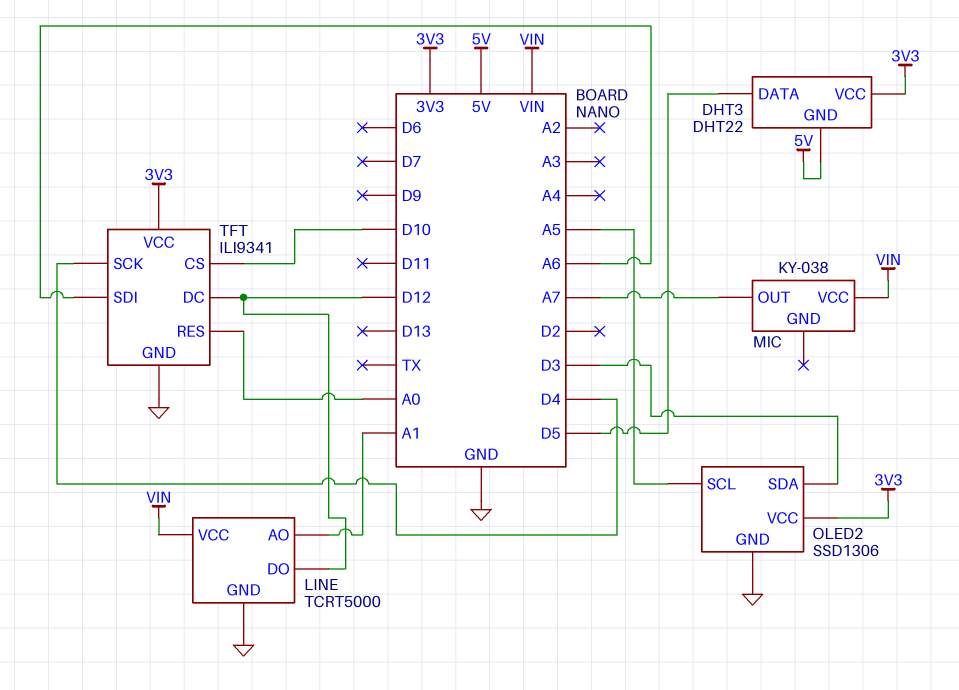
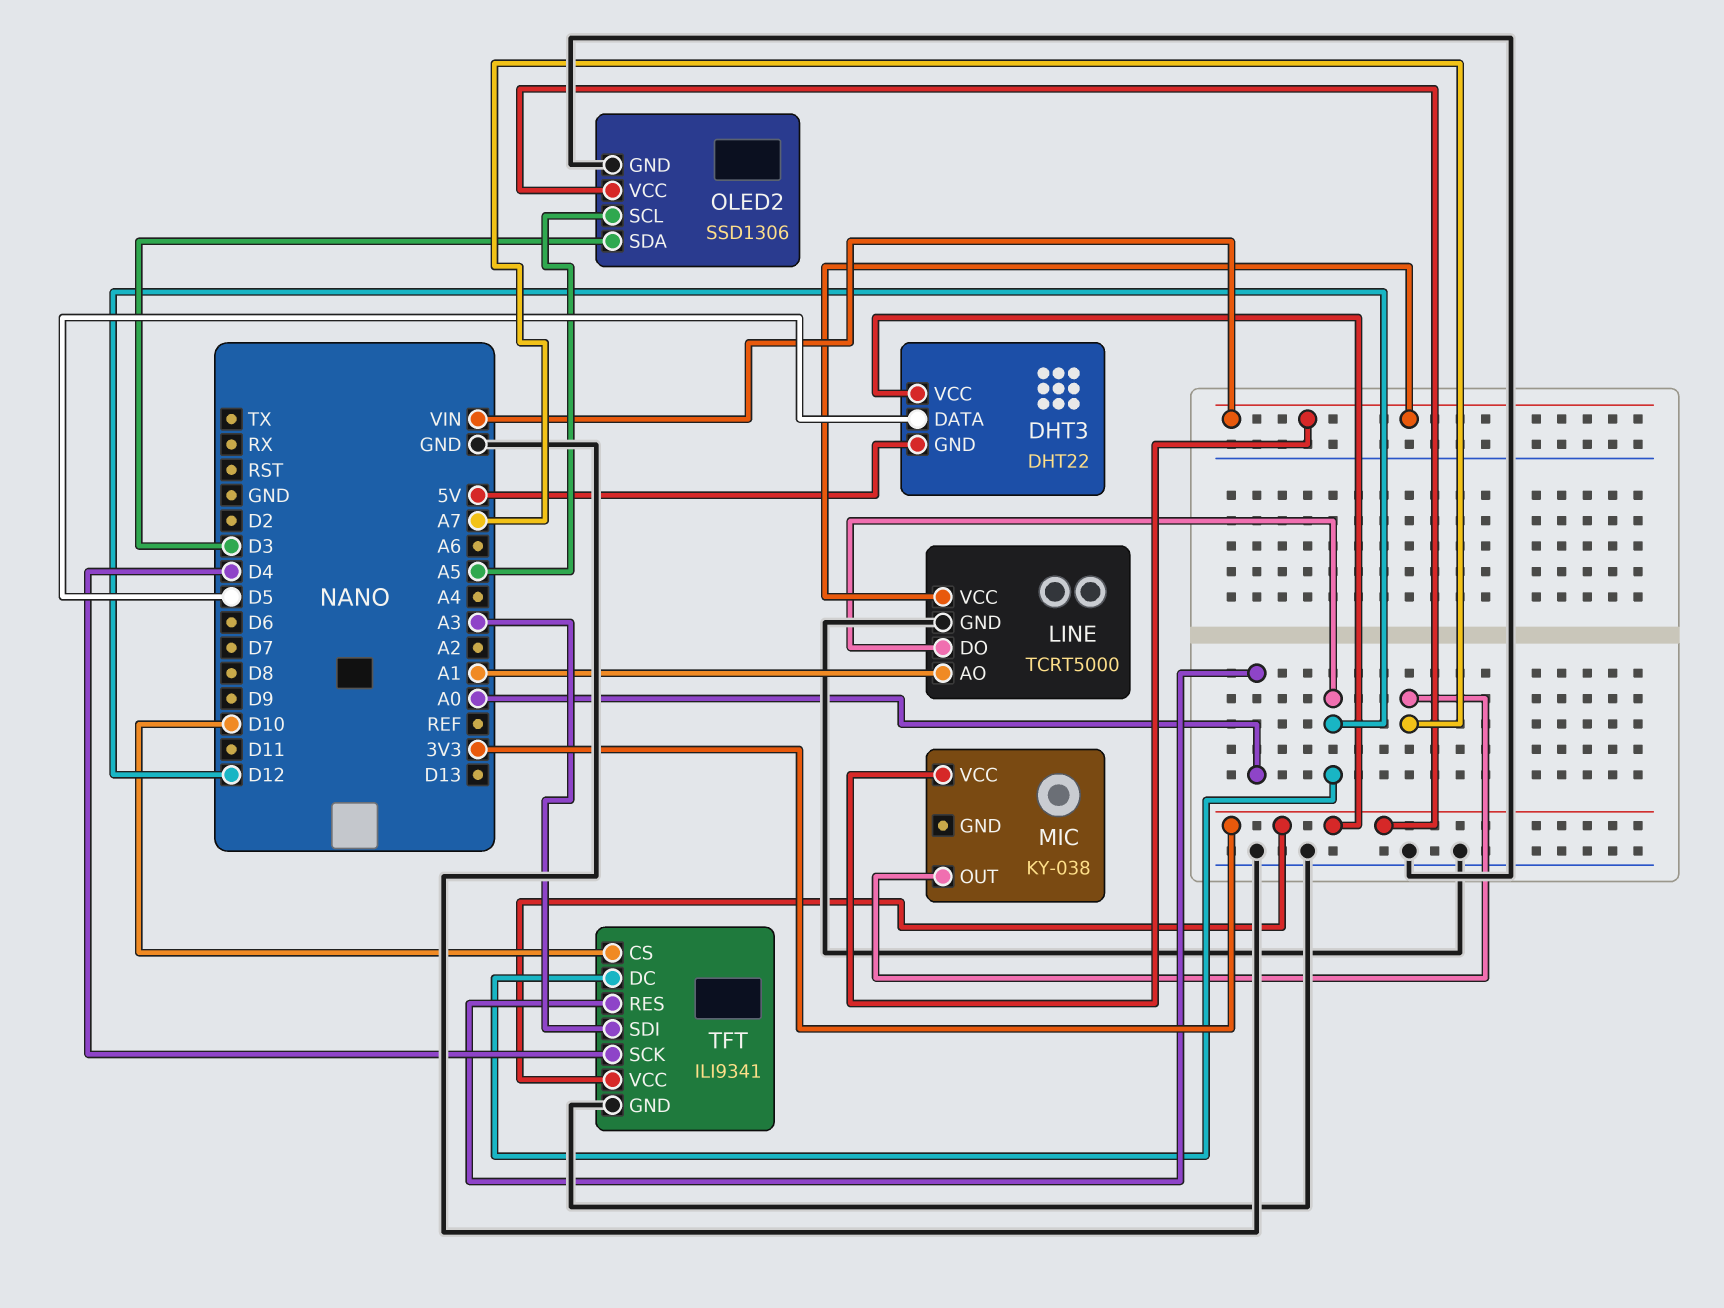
TFT pin SDI: A6 -> A3

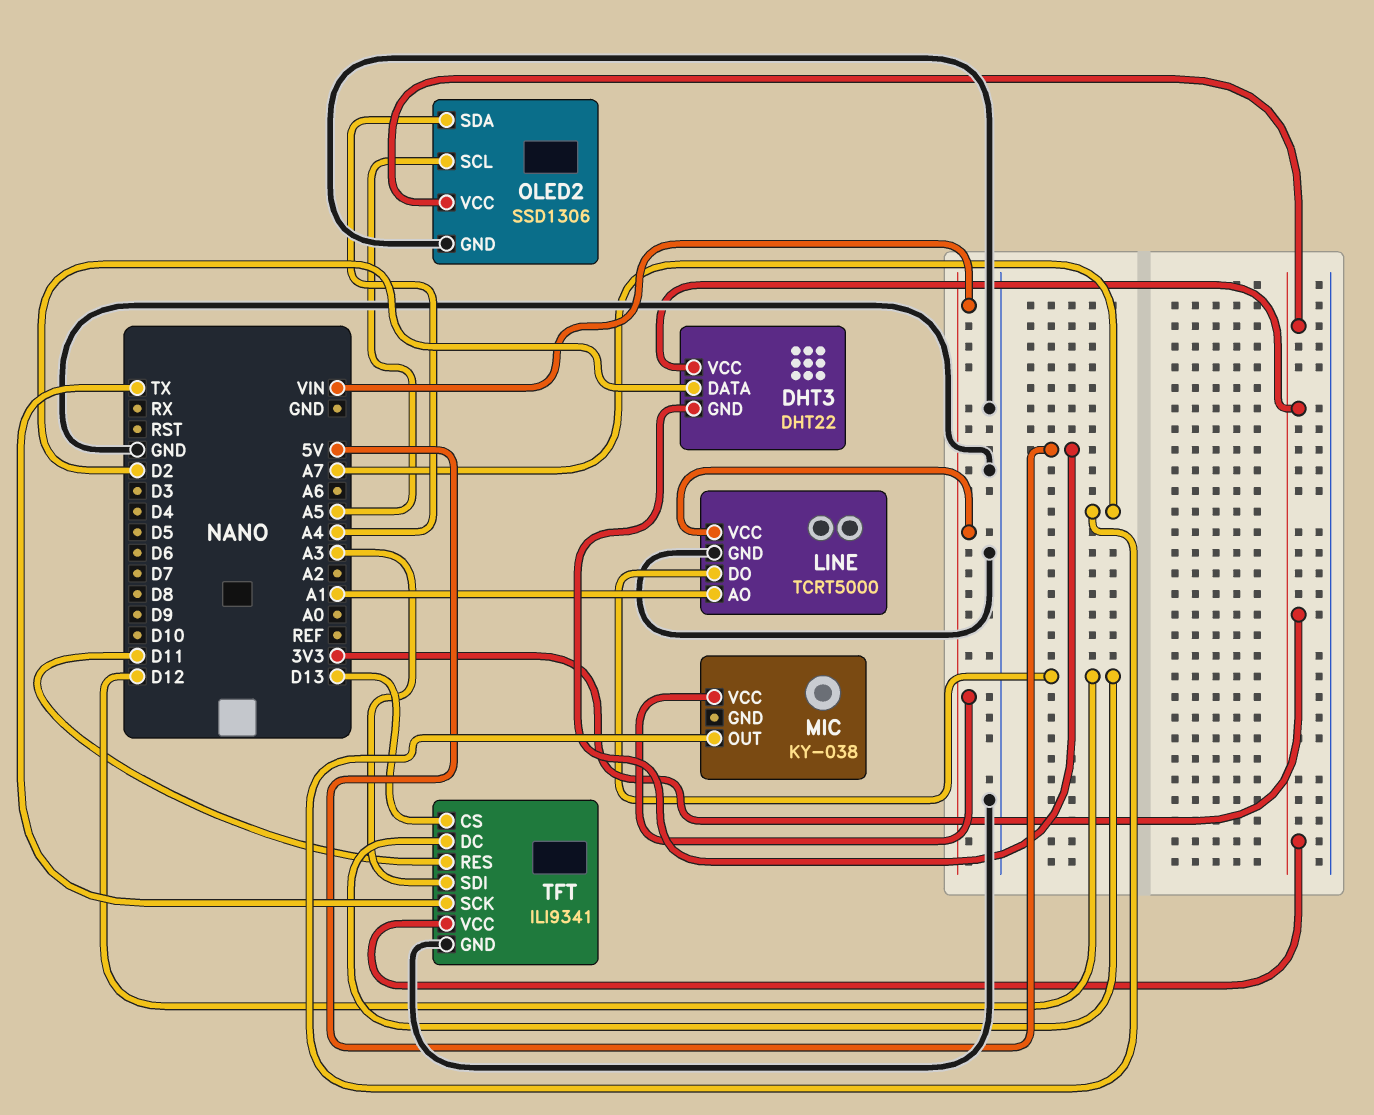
DHT3 pin DATA: D5 -> D2
OLED2 pin SDA: D3 -> A4
TFT pin CS: D10 -> D13
TFT pin RES: A0 -> D11
TFT pin SCK: D4 -> TX

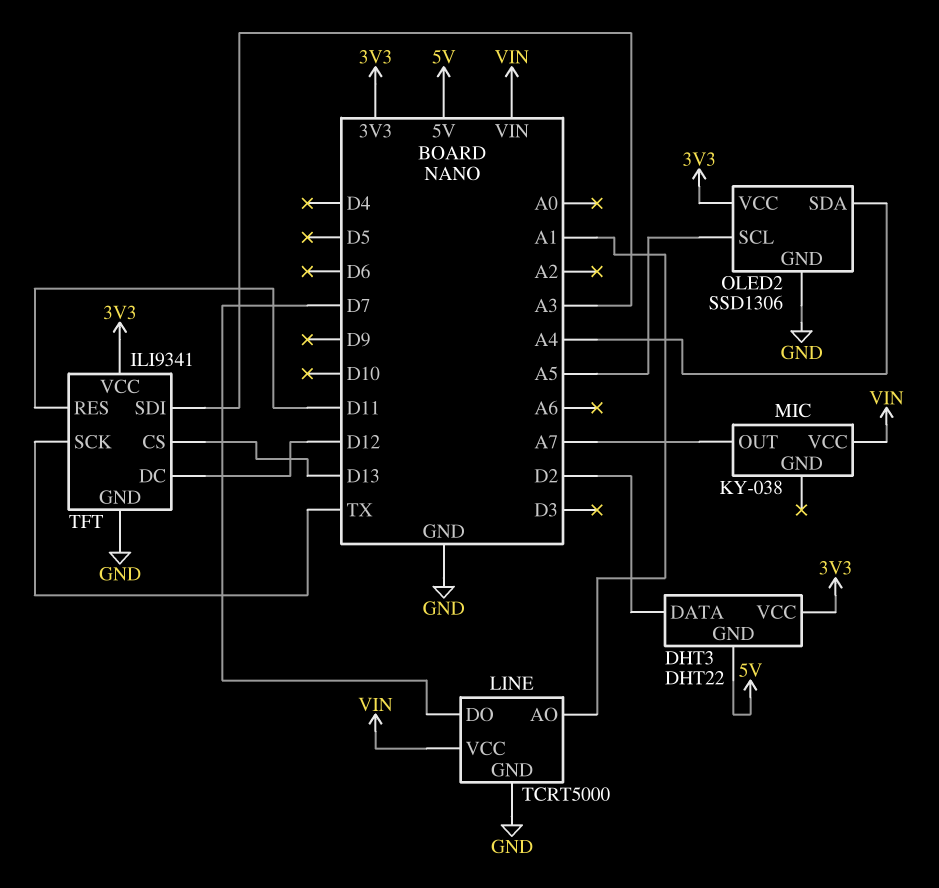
LINE pin DO: D12 -> D7

